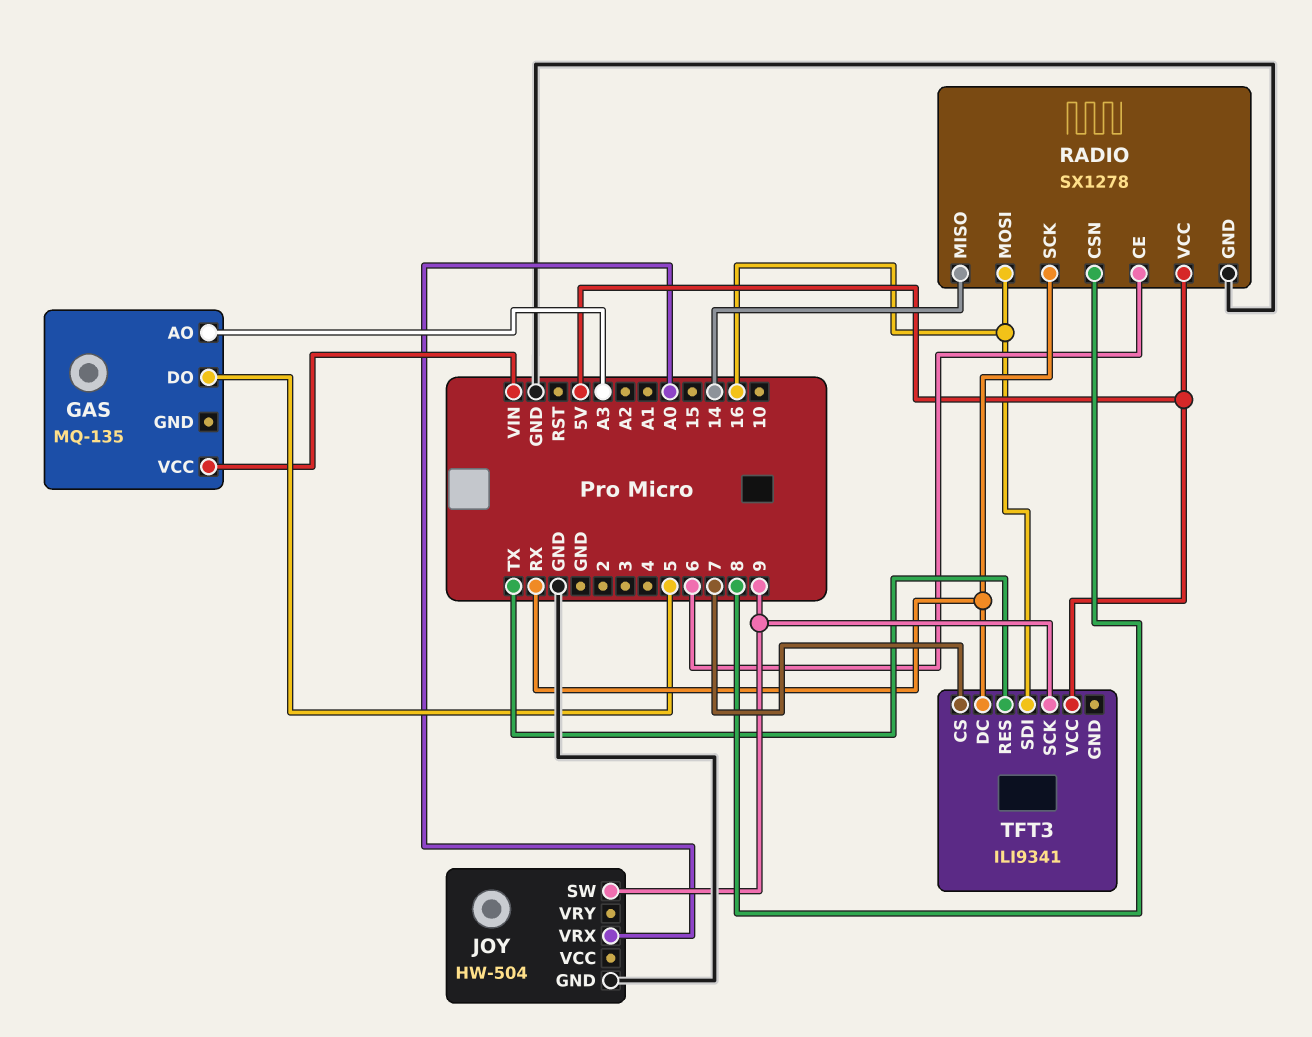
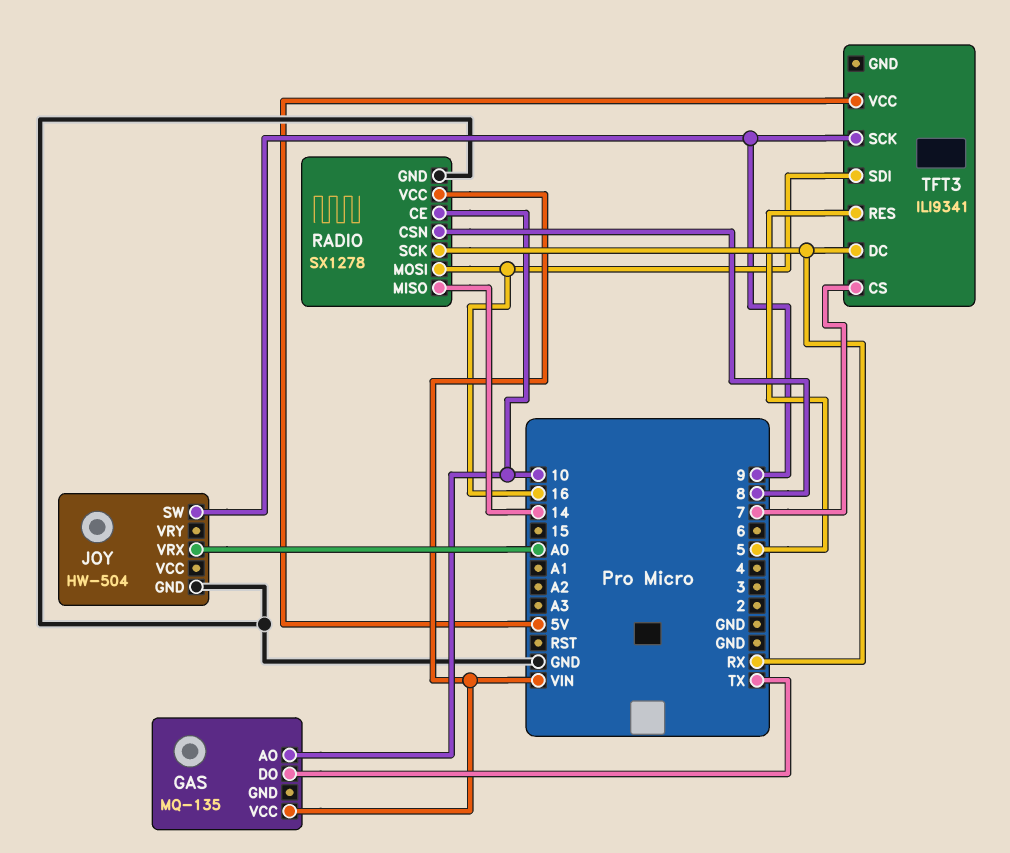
GAS pin AO: A3 -> 10
GAS pin DO: 5 -> TX
RADIO pin CE: 6 -> 10
RADIO pin VCC: 5V -> VIN
TFT3 pin RES: TX -> 5

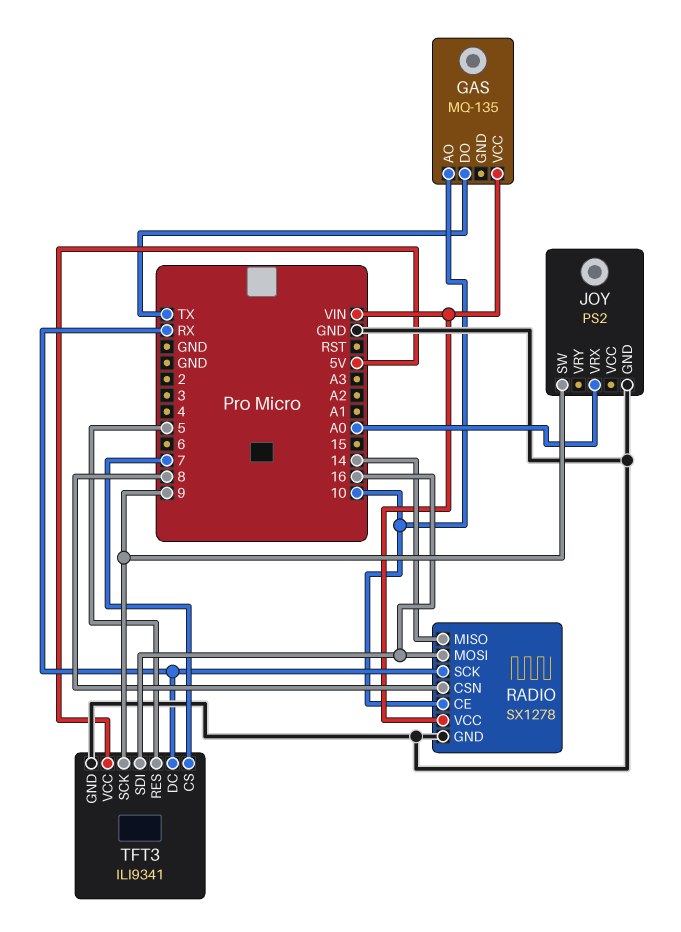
JOY: HW-504 -> PS2
TFT3 pin GND: none -> GND

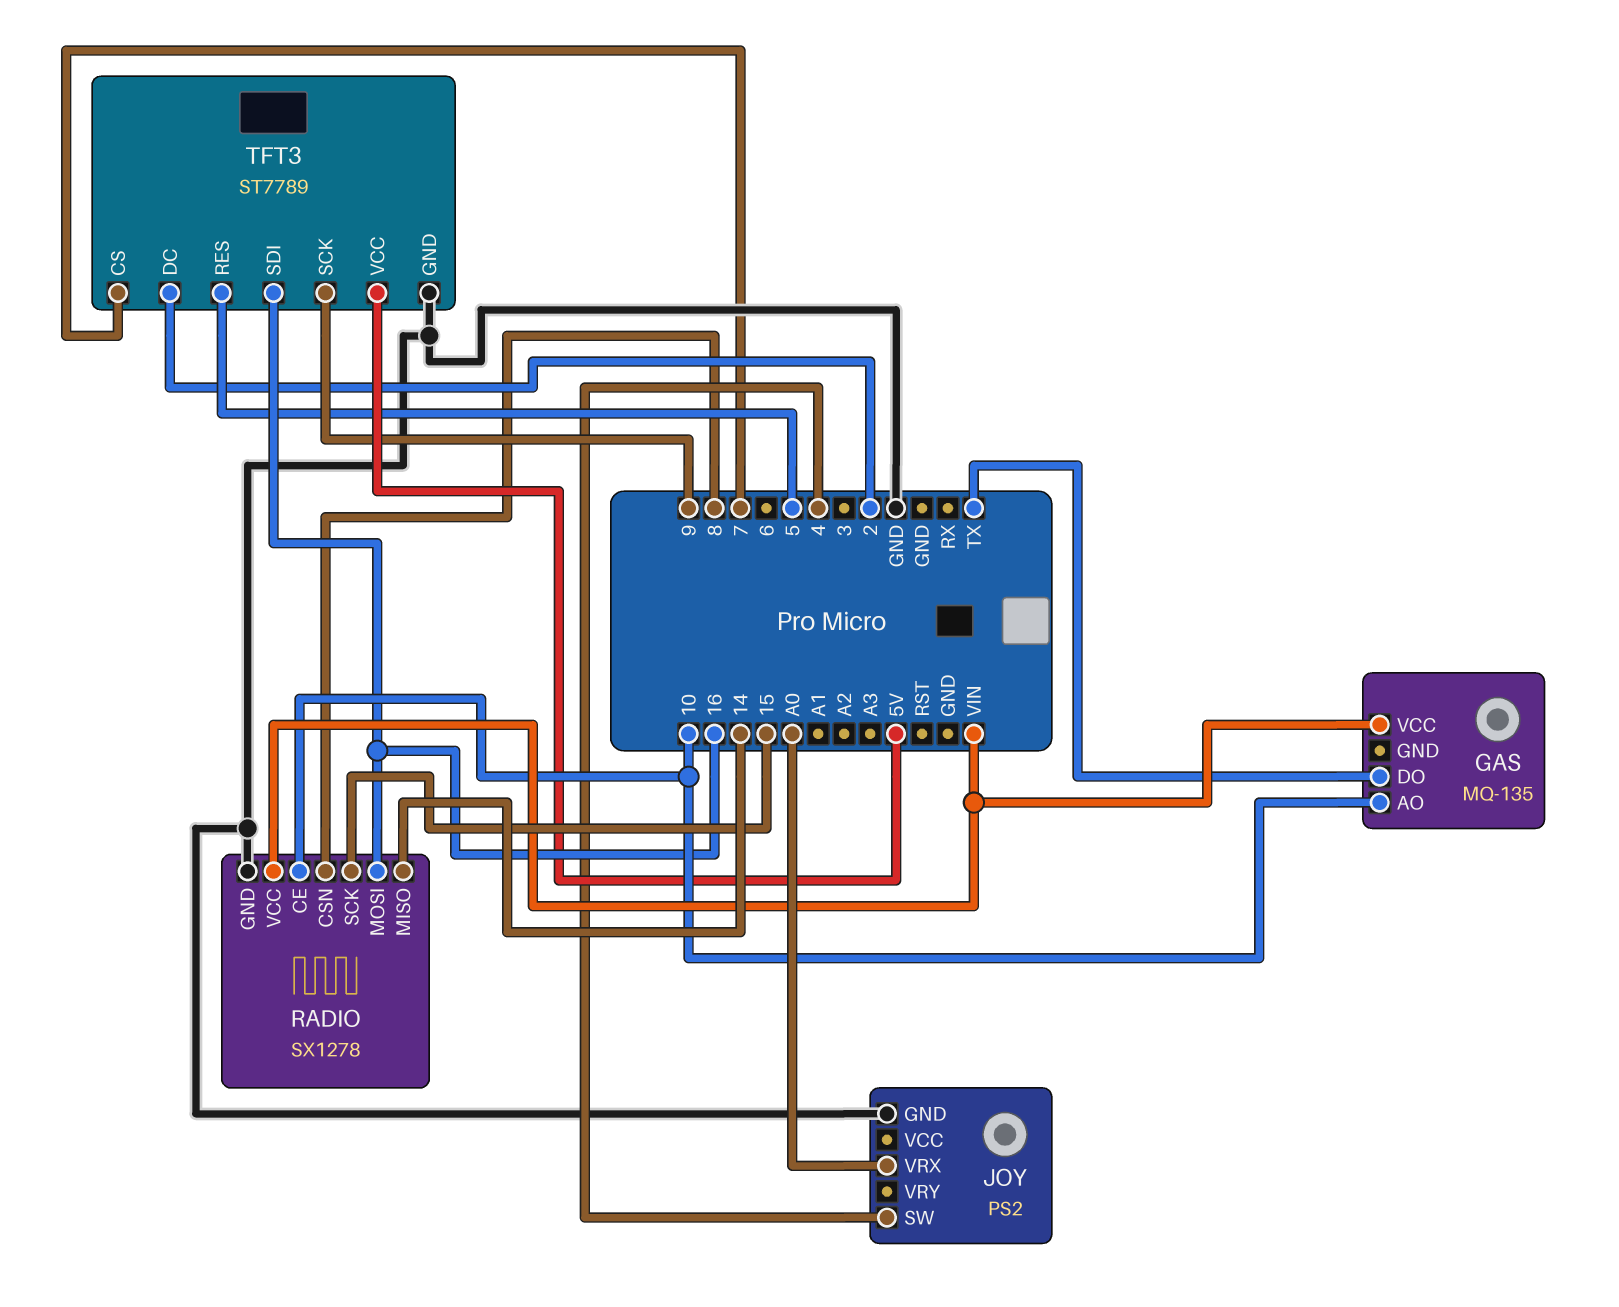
JOY pin SW: 9 -> 4
RADIO pin SCK: RX -> 15
TFT3: ILI9341 -> ST7789
TFT3 pin DC: RX -> 2

